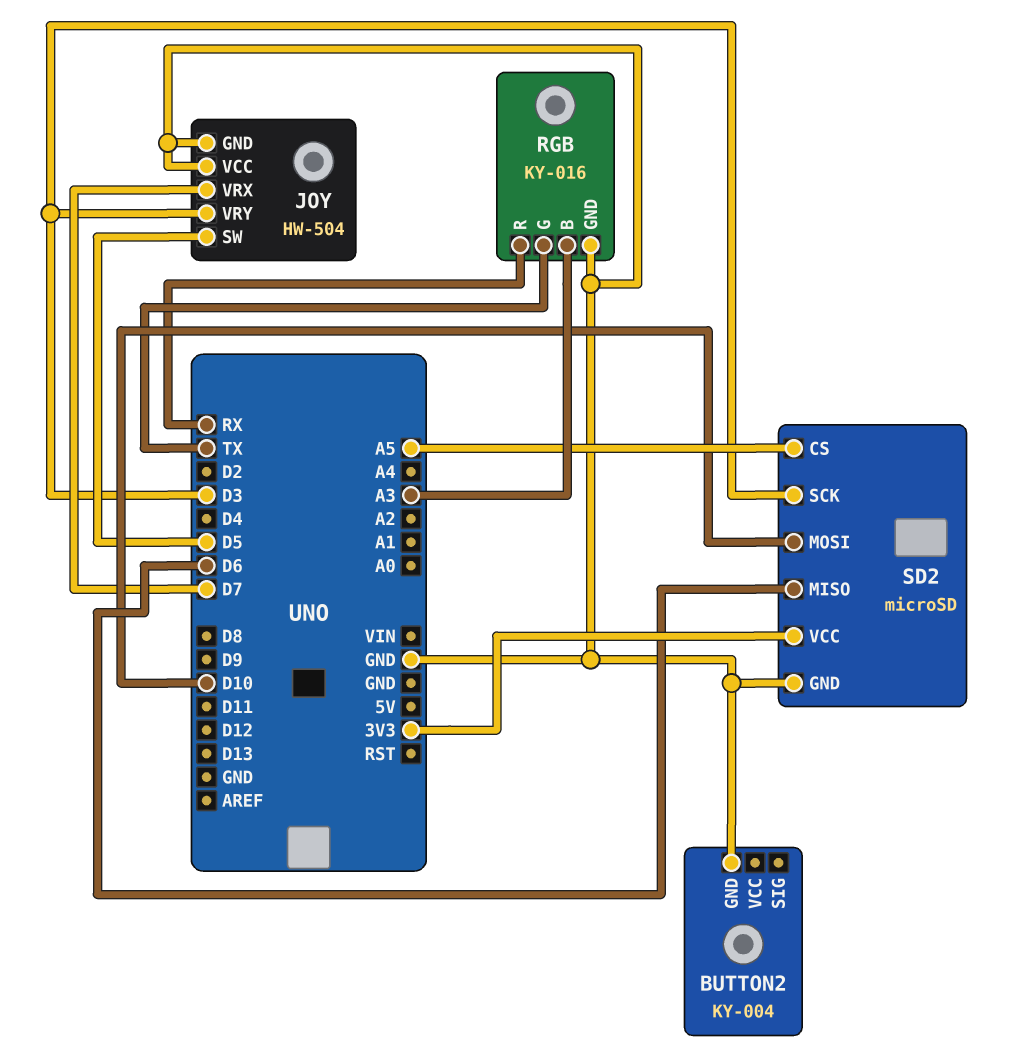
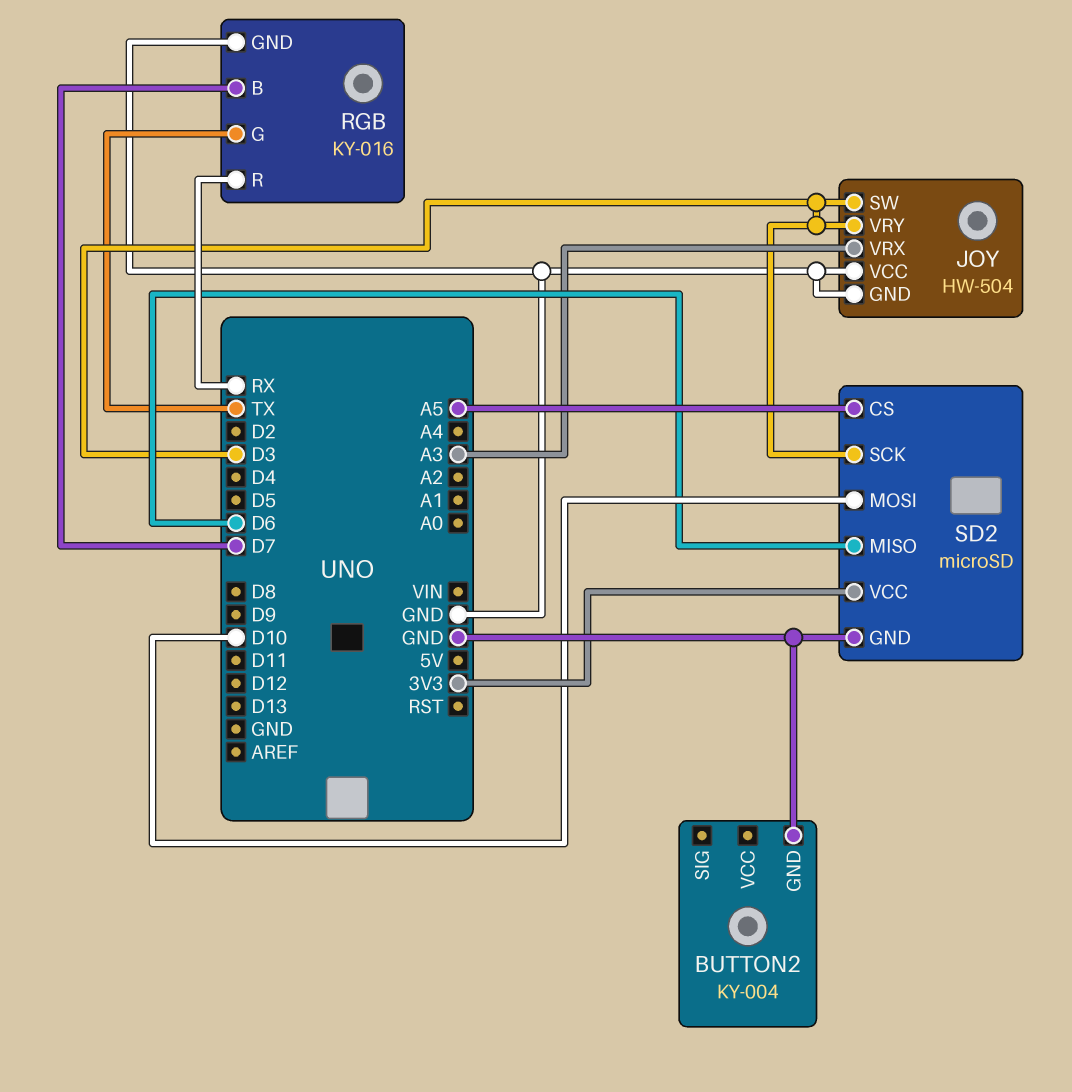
JOY pin SW: D5 -> D3
JOY pin VRX: D7 -> A3
RGB pin B: A3 -> D7

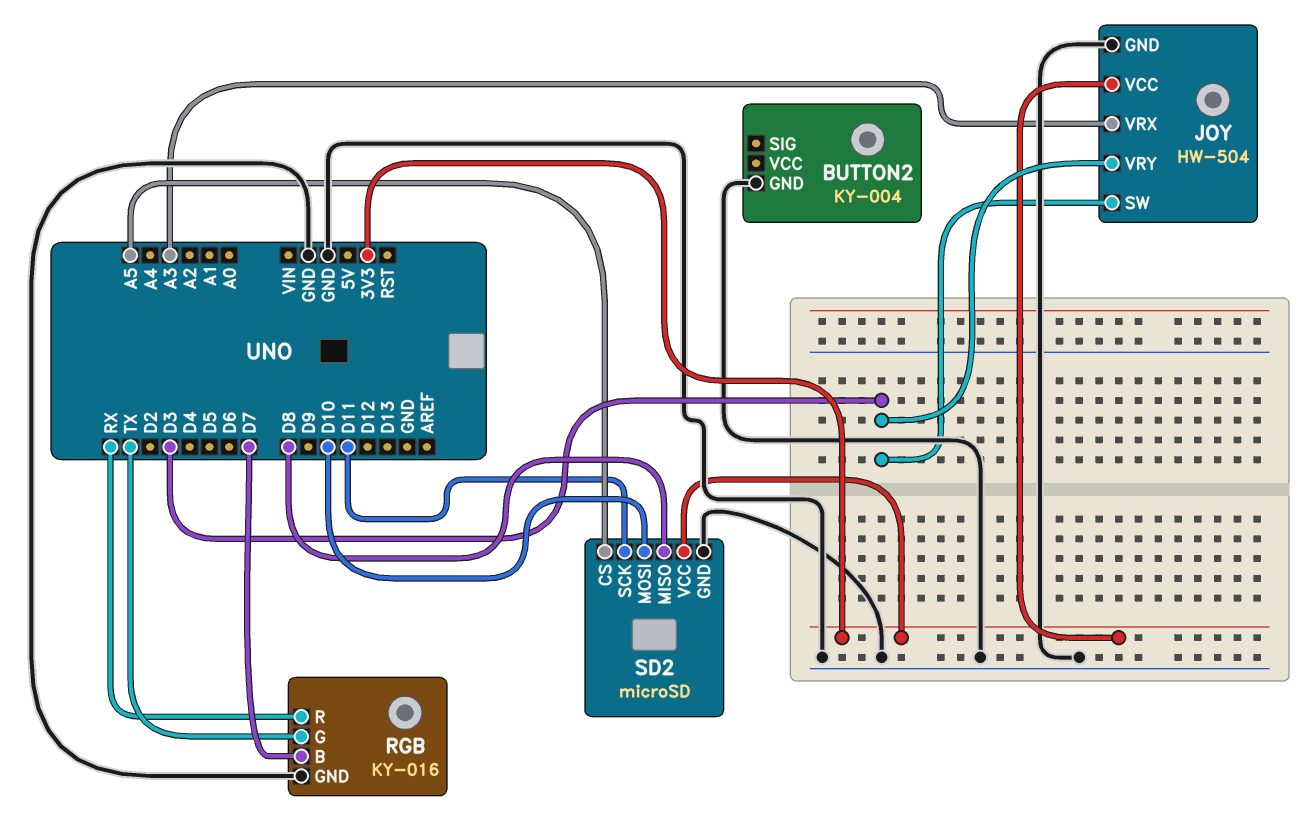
JOY pin VCC: GND -> 3V3
SD2 pin MISO: D6 -> D8
SD2 pin SCK: D3 -> D11

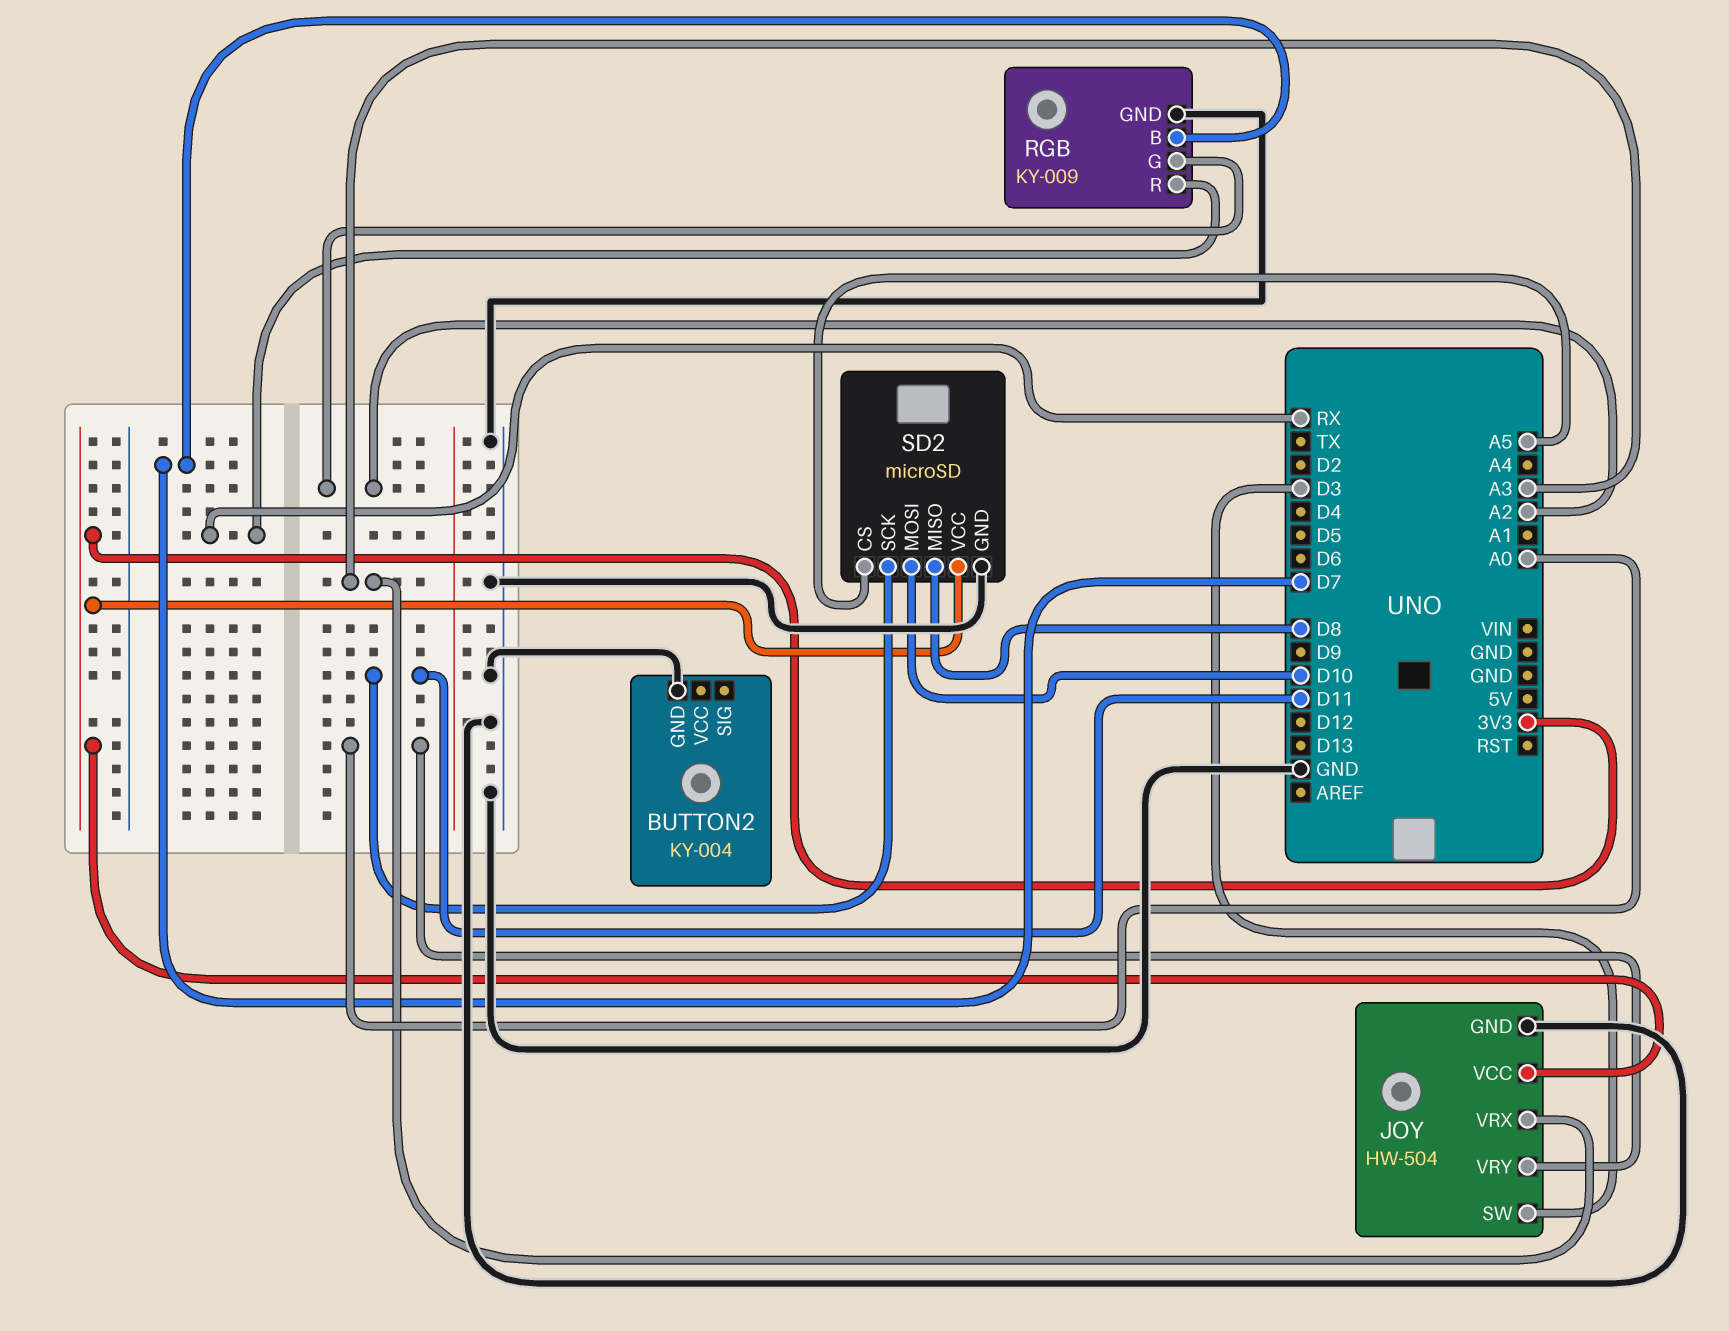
JOY pin VRY: D3 -> A0
RGB: KY-016 -> KY-009
RGB pin G: TX -> A2

